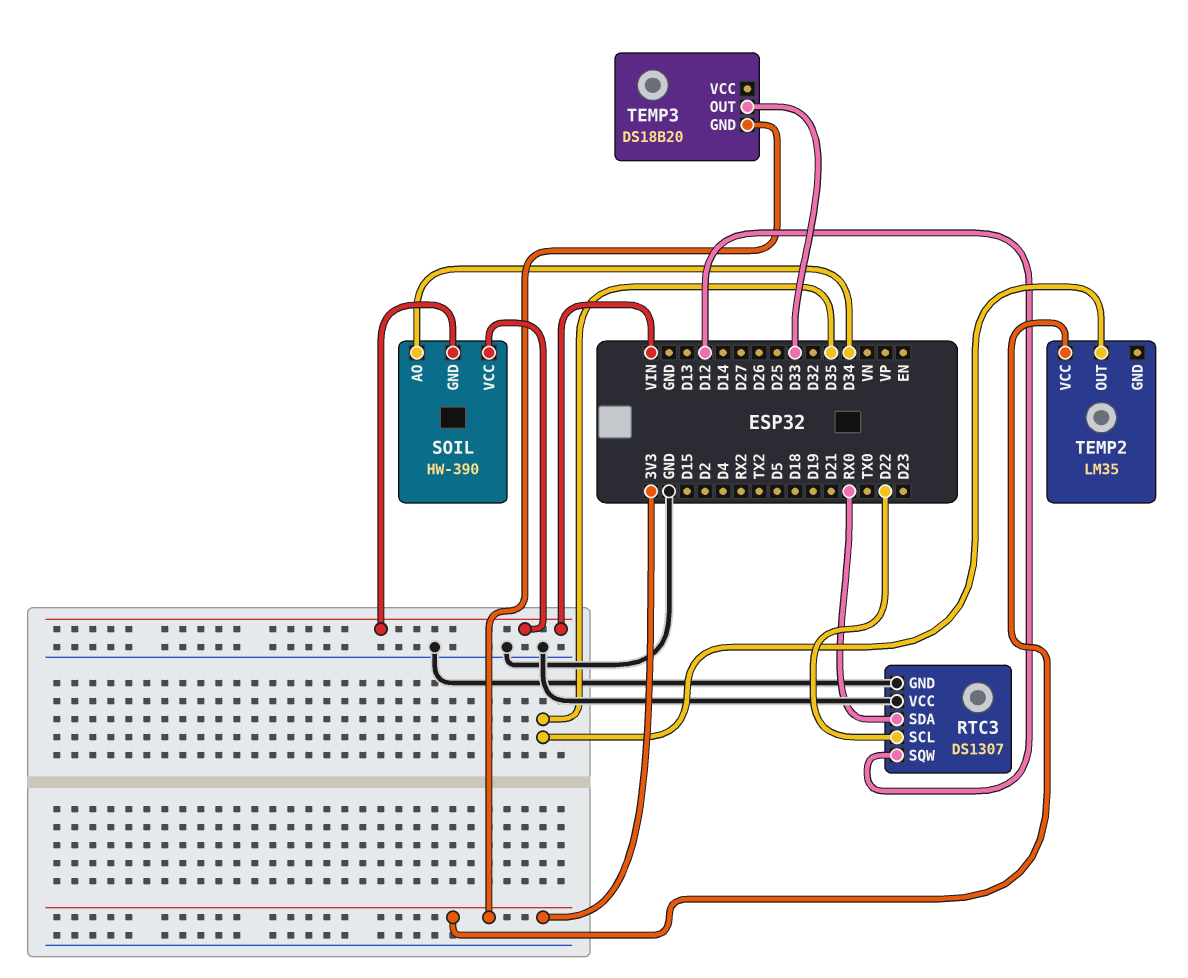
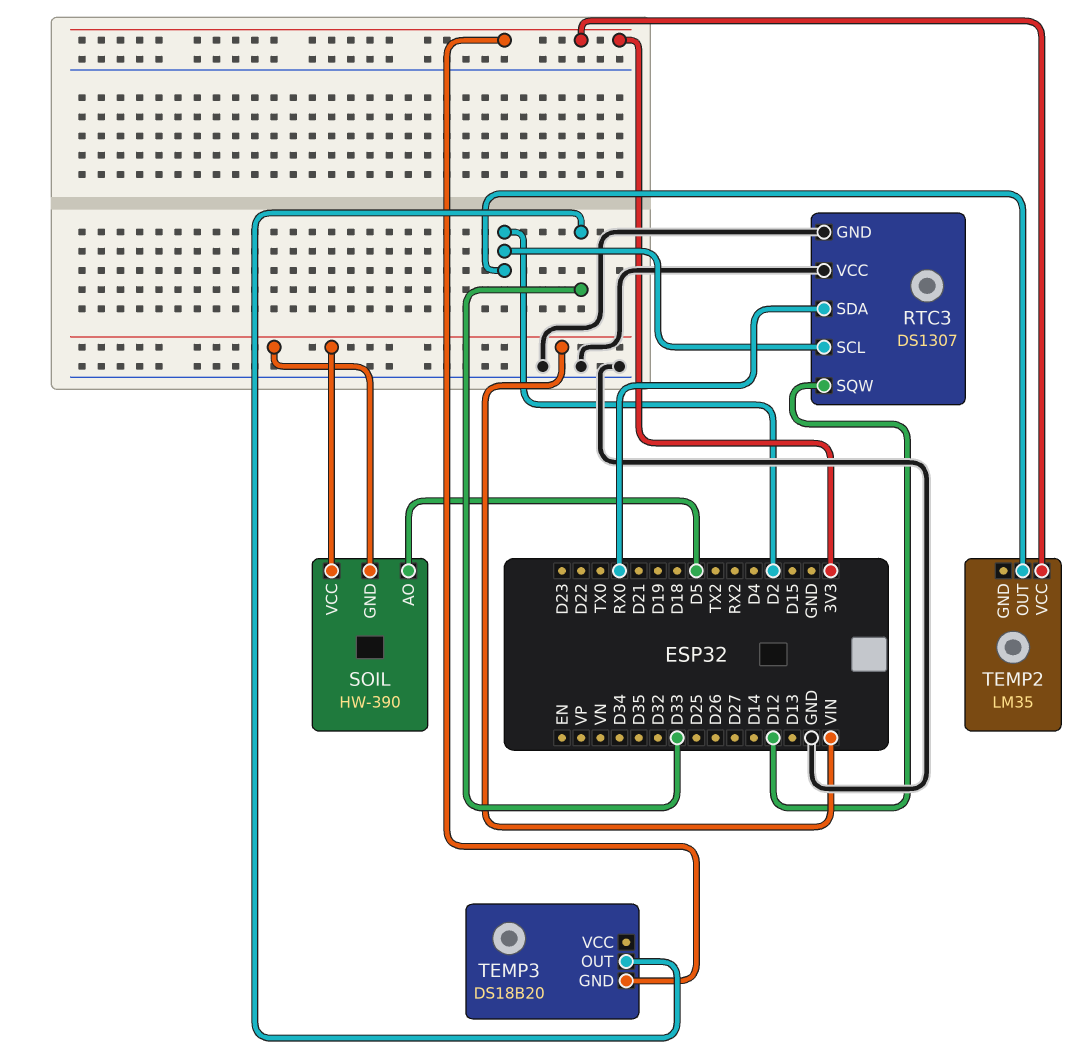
RTC3 pin SCL: D22 -> D2
SOIL pin AO: D34 -> D5
TEMP2 pin OUT: D35 -> D2

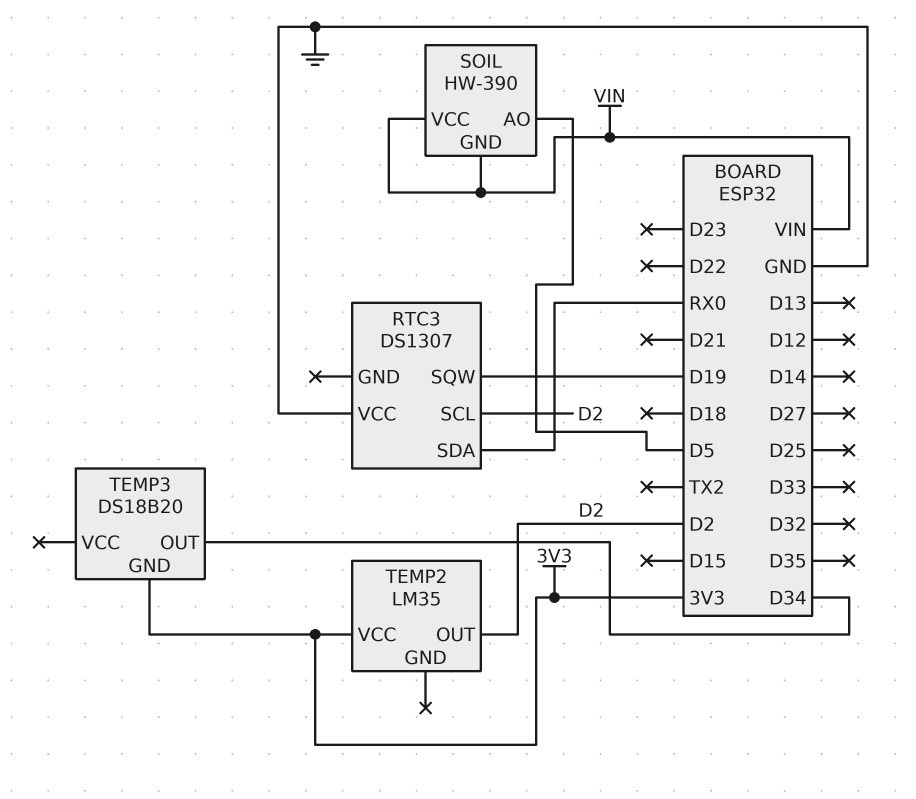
RTC3 pin GND: GND -> none
RTC3 pin SQW: D12 -> D19
TEMP3 pin OUT: D33 -> D34

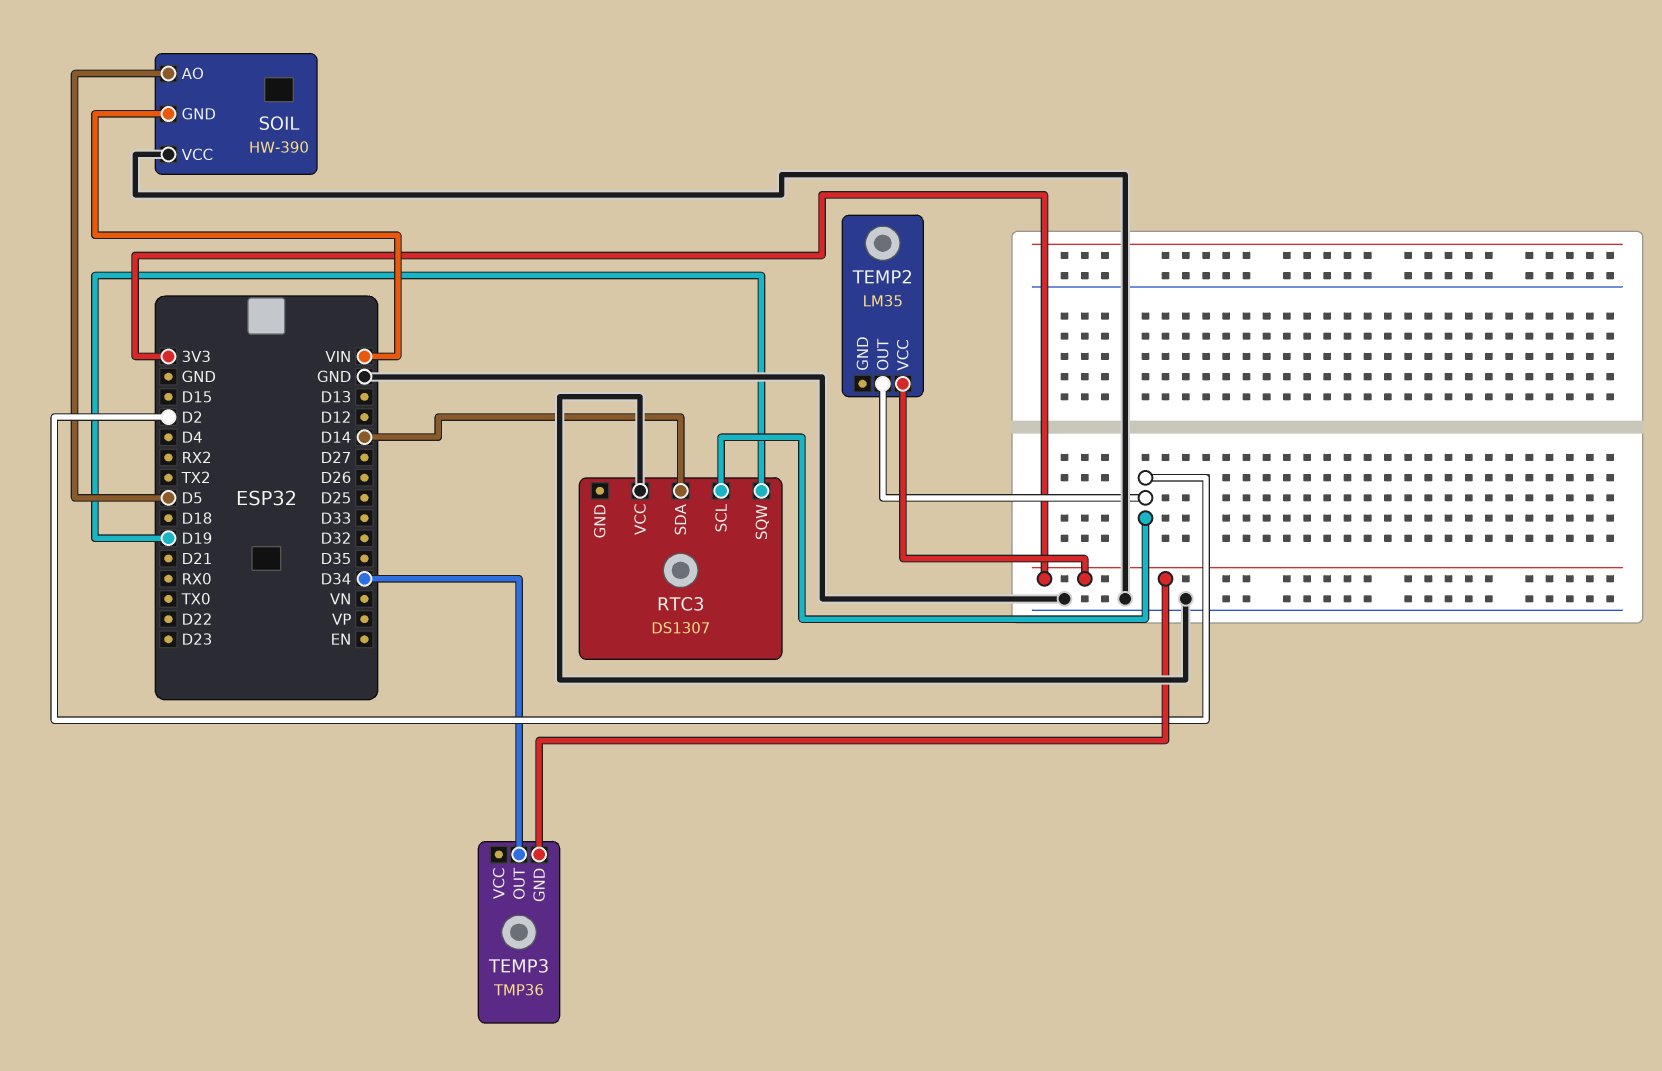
RTC3 pin SDA: RX0 -> D14
SOIL pin VCC: VIN -> GND
TEMP3: DS18B20 -> TMP36

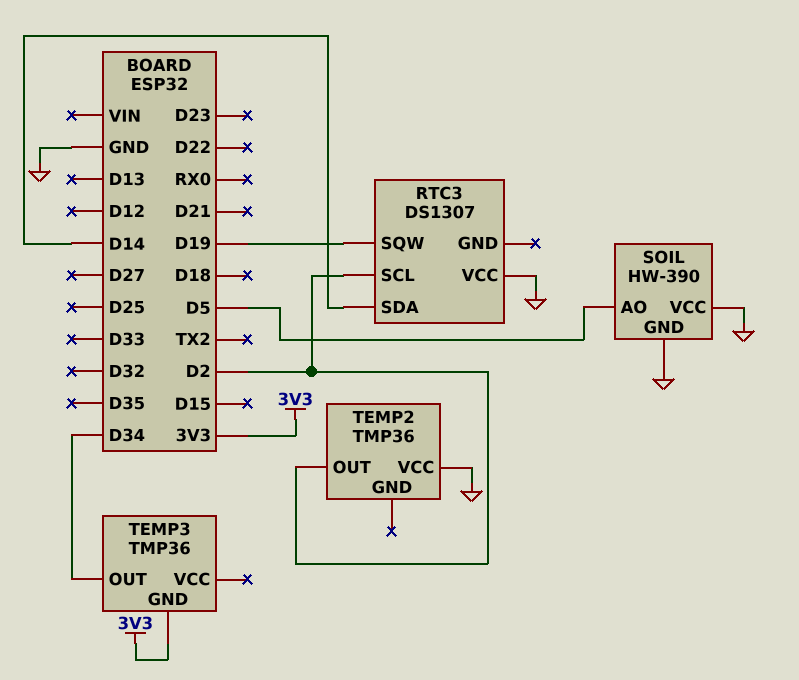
SOIL pin GND: VIN -> GND
TEMP2: LM35 -> TMP36
TEMP2 pin VCC: 3V3 -> GND

